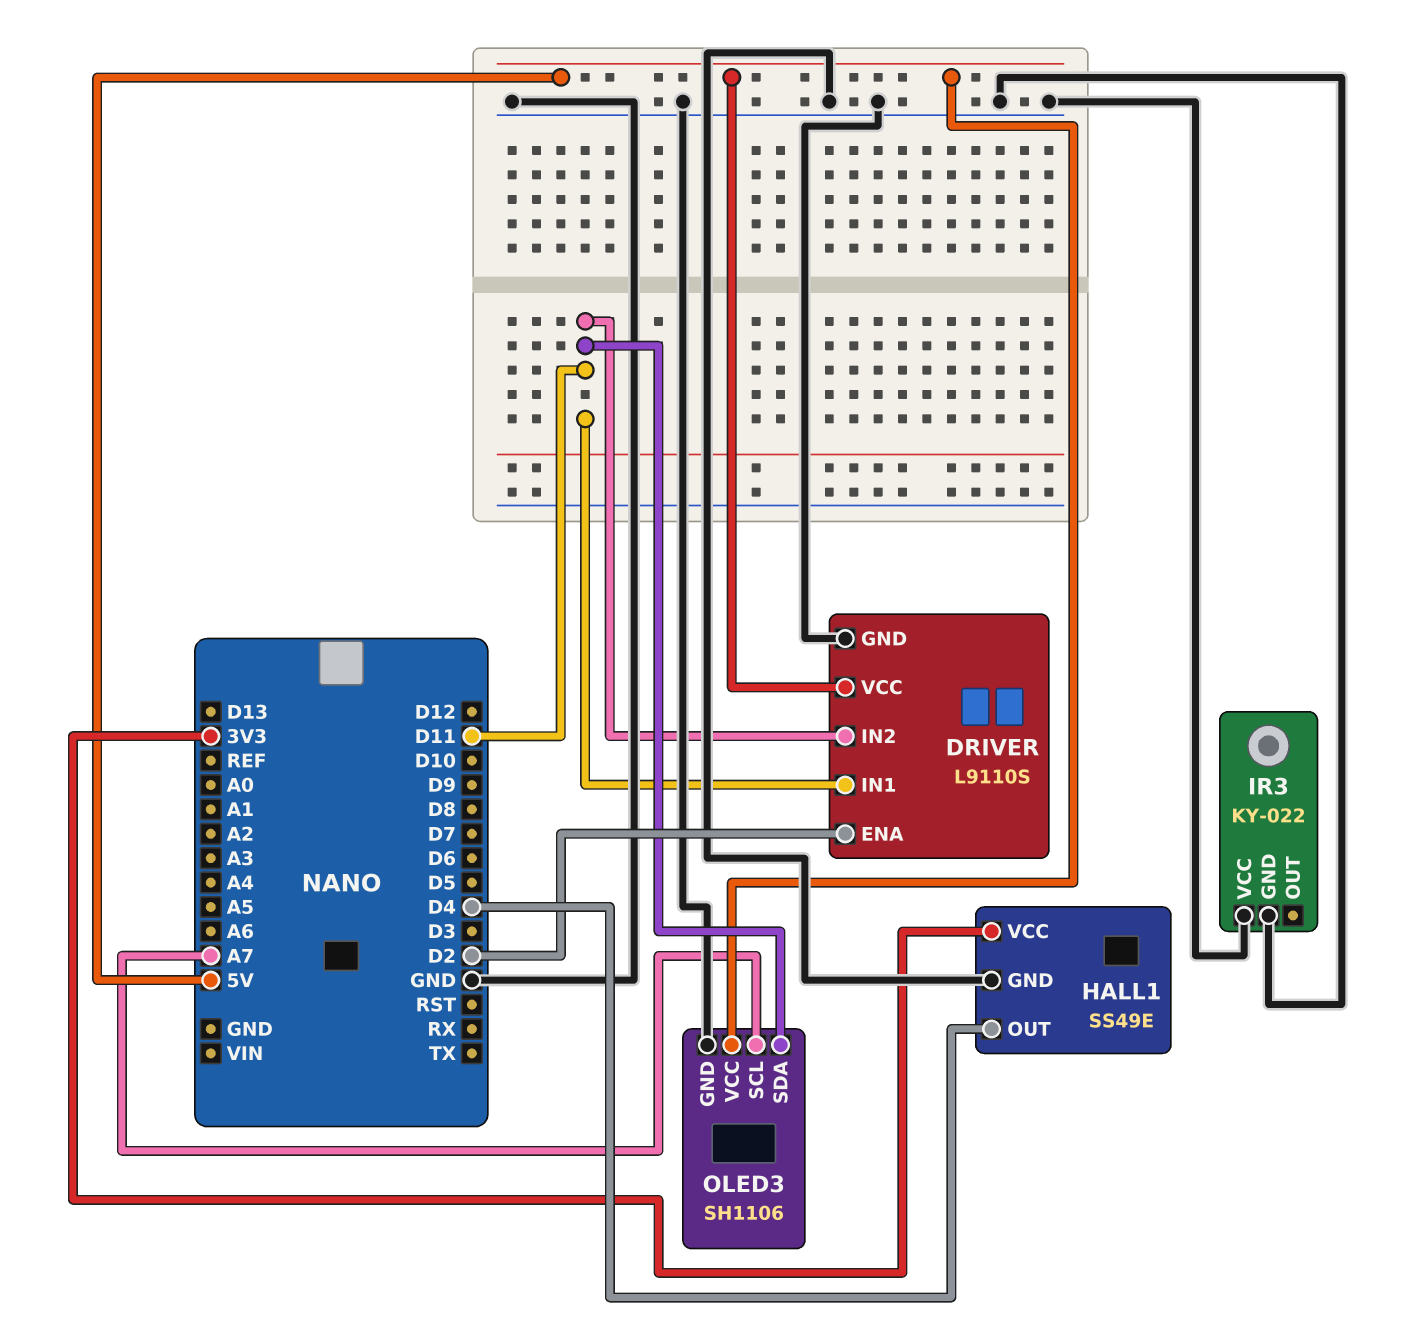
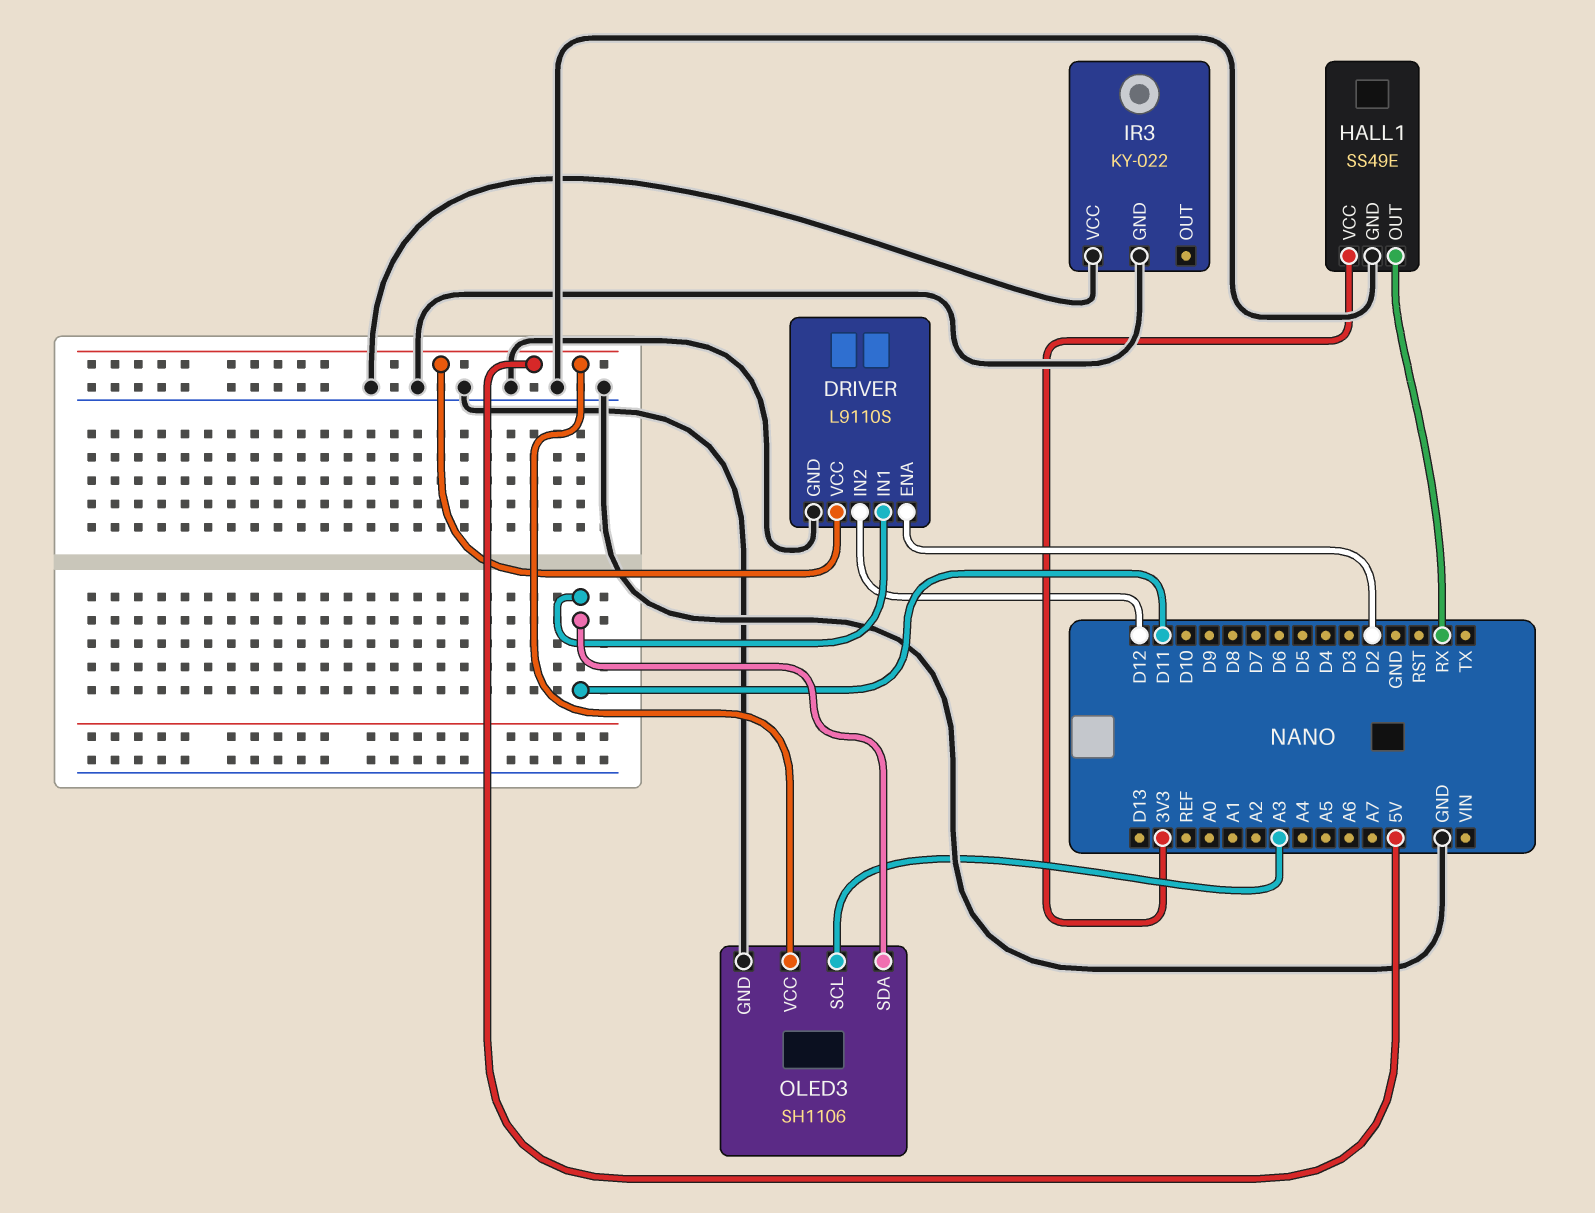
DRIVER pin IN2: D11 -> D12
HALL1 pin OUT: D4 -> RX
OLED3 pin SCL: A7 -> A3

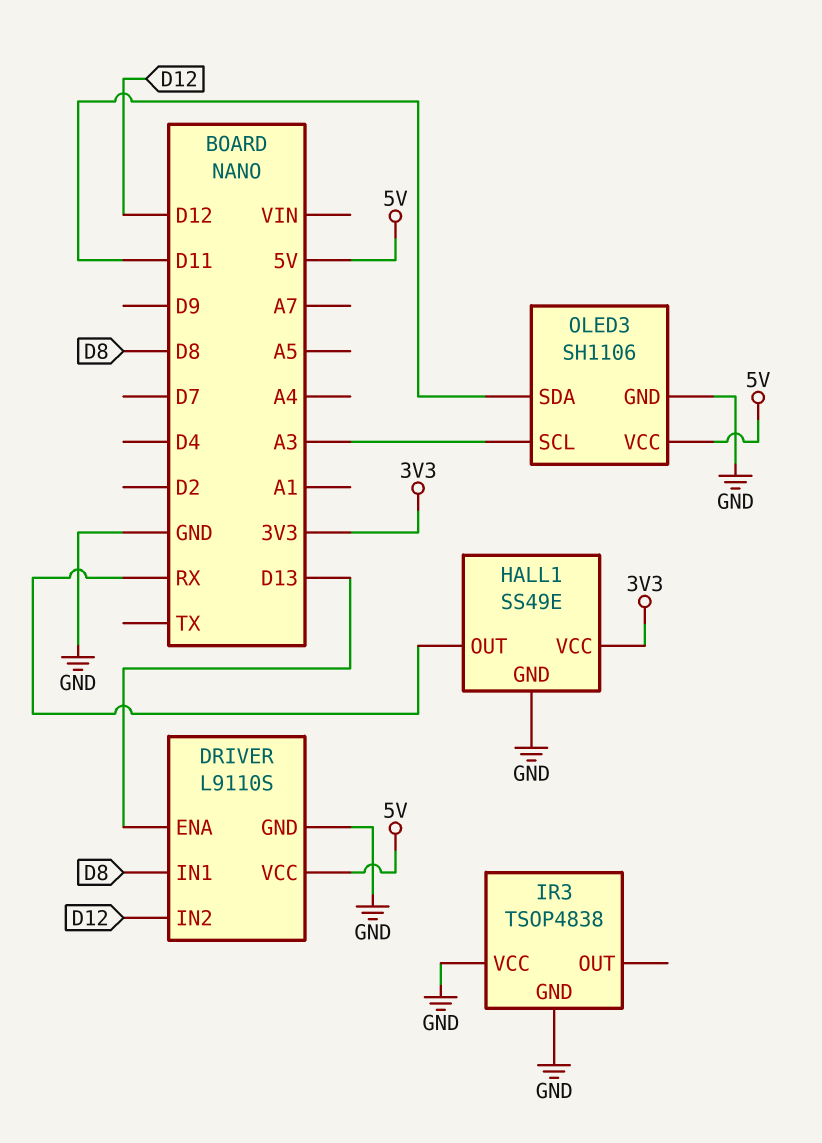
DRIVER pin ENA: D2 -> D13
DRIVER pin IN1: D11 -> D8
IR3: KY-022 -> TSOP4838

